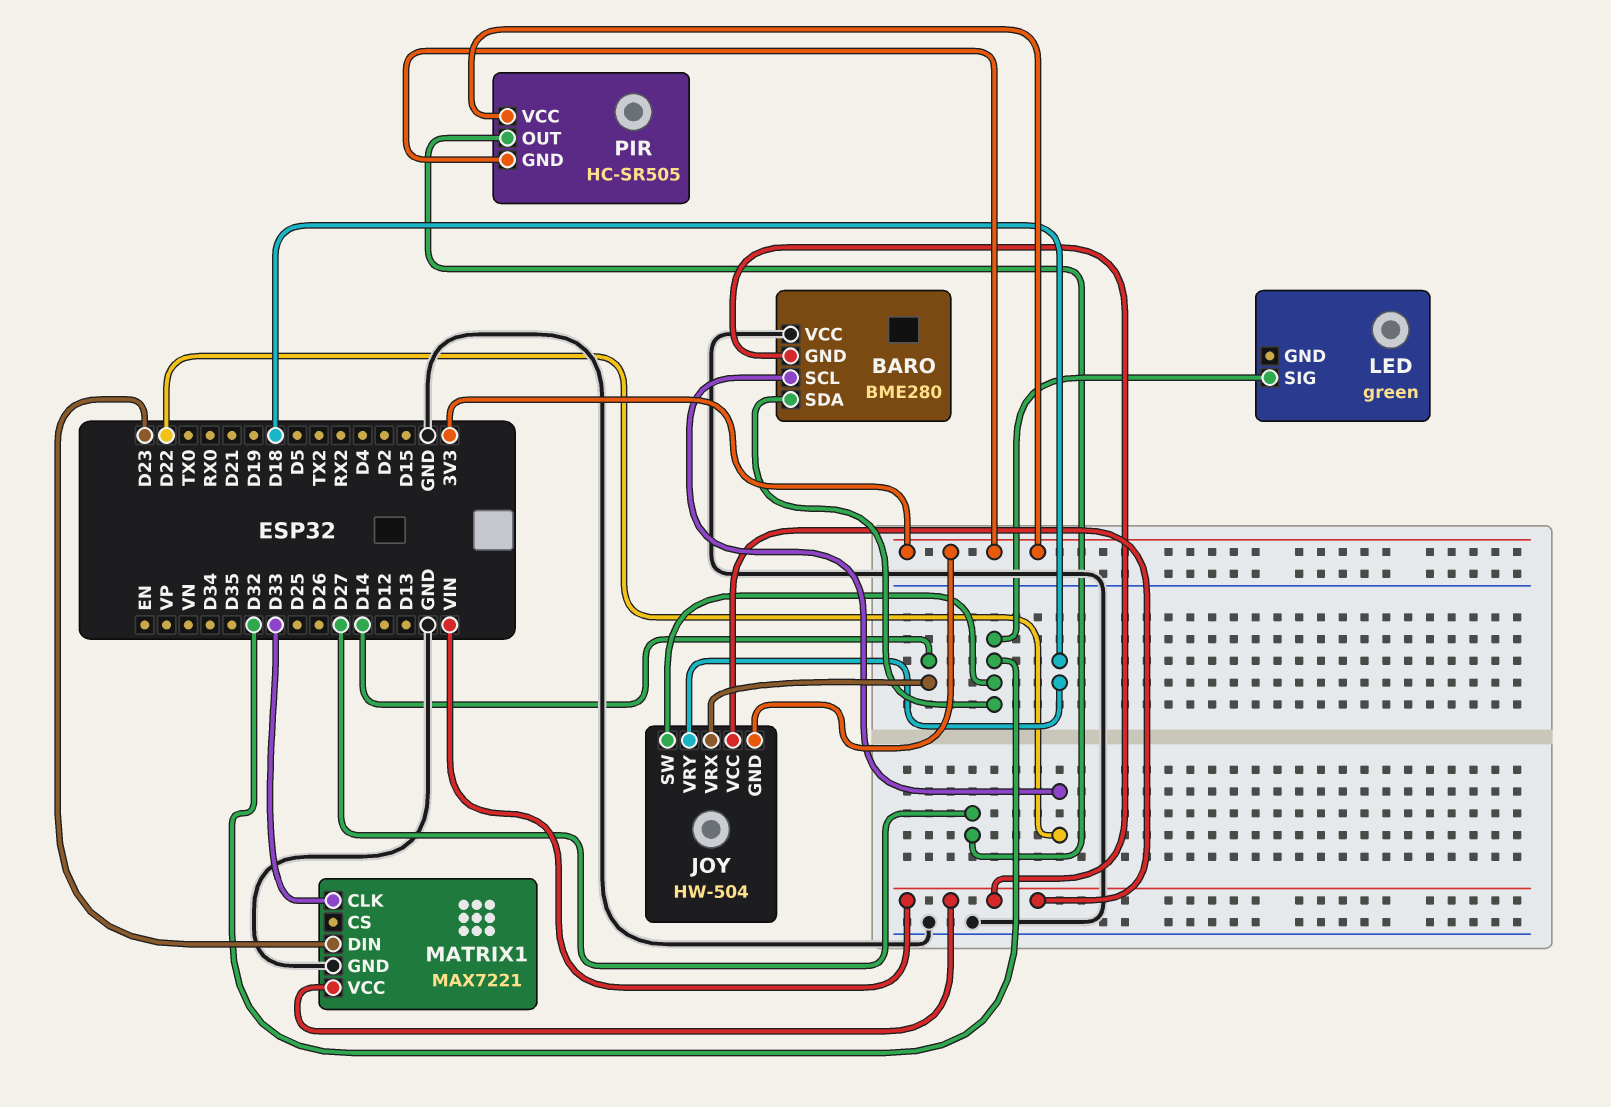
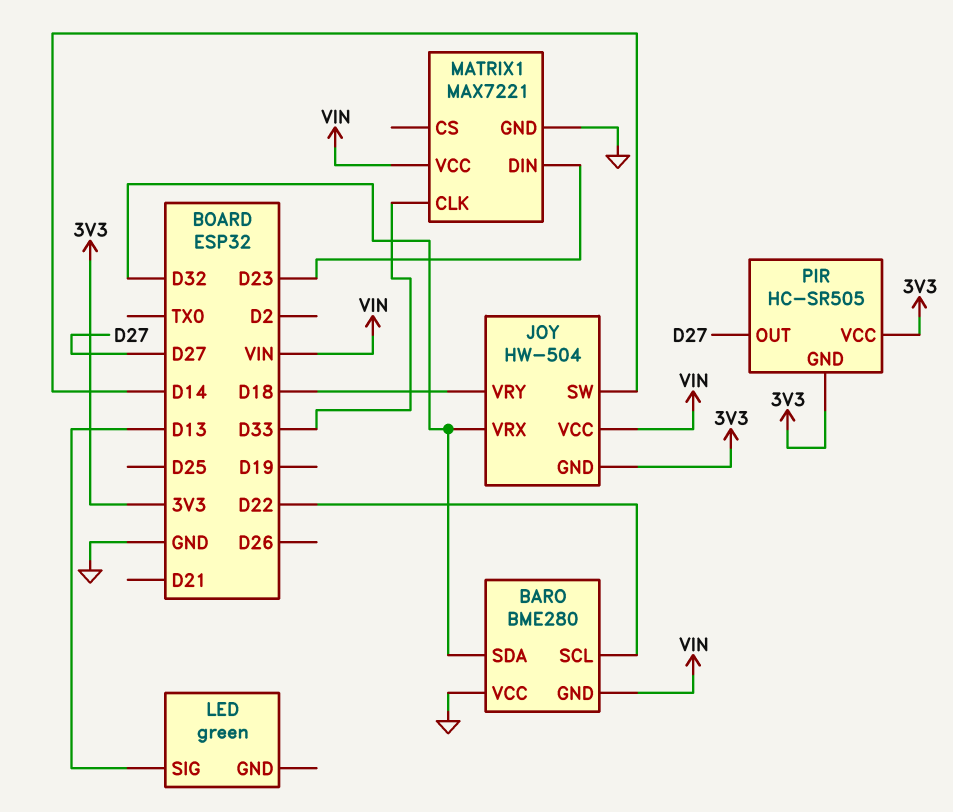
JOY pin SW: D32 -> D14
JOY pin VRX: D14 -> D32
LED pin SIG: D32 -> D13

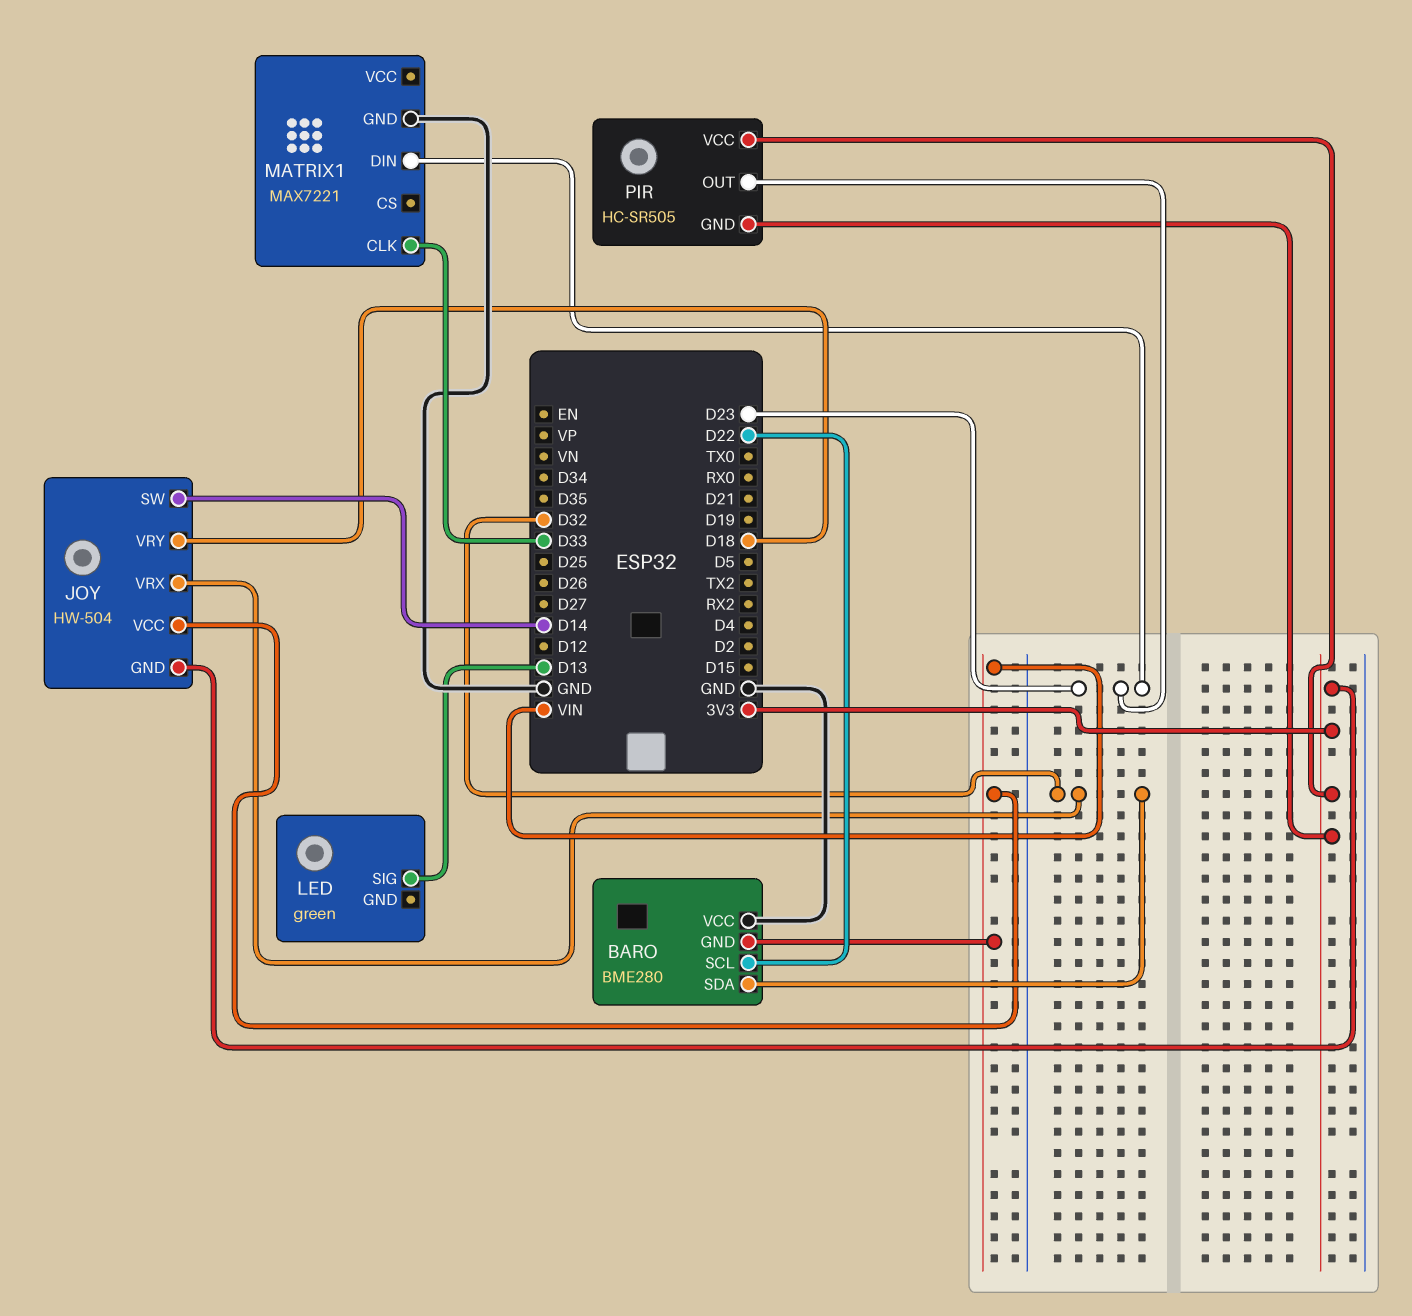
MATRIX1 pin VCC: VIN -> none
PIR pin OUT: D27 -> D23

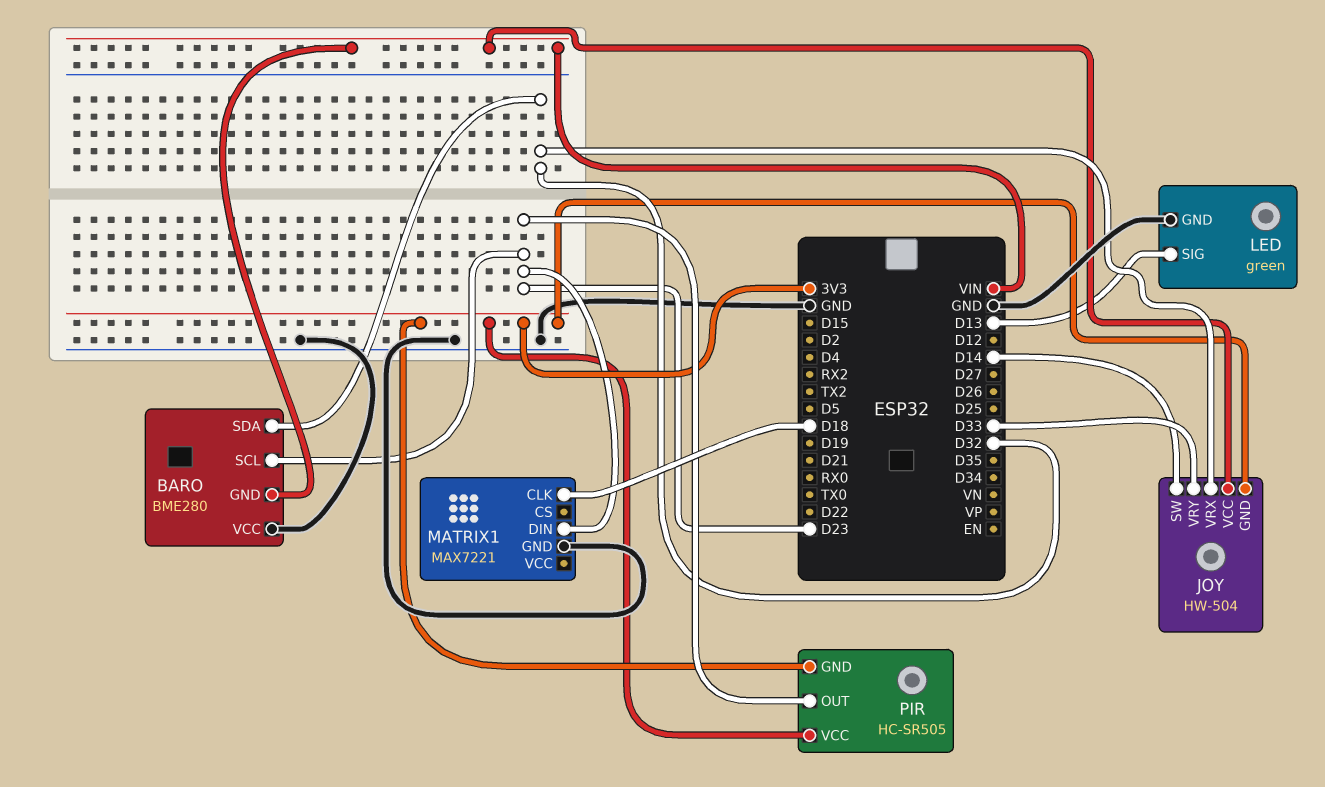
BARO pin SCL: D22 -> D23
JOY pin VRY: D18 -> D33
LED pin GND: none -> GND
MATRIX1 pin CLK: D33 -> D18

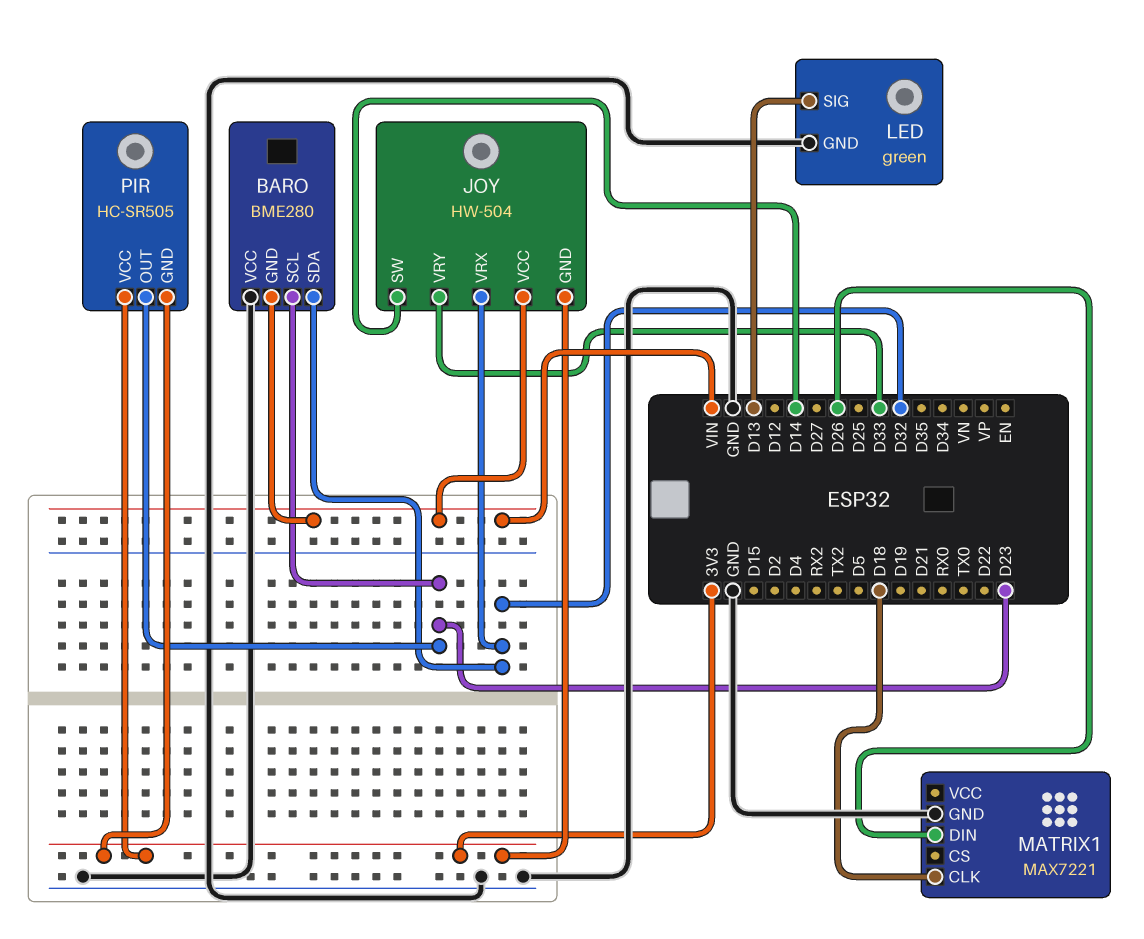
MATRIX1 pin DIN: D23 -> D26

